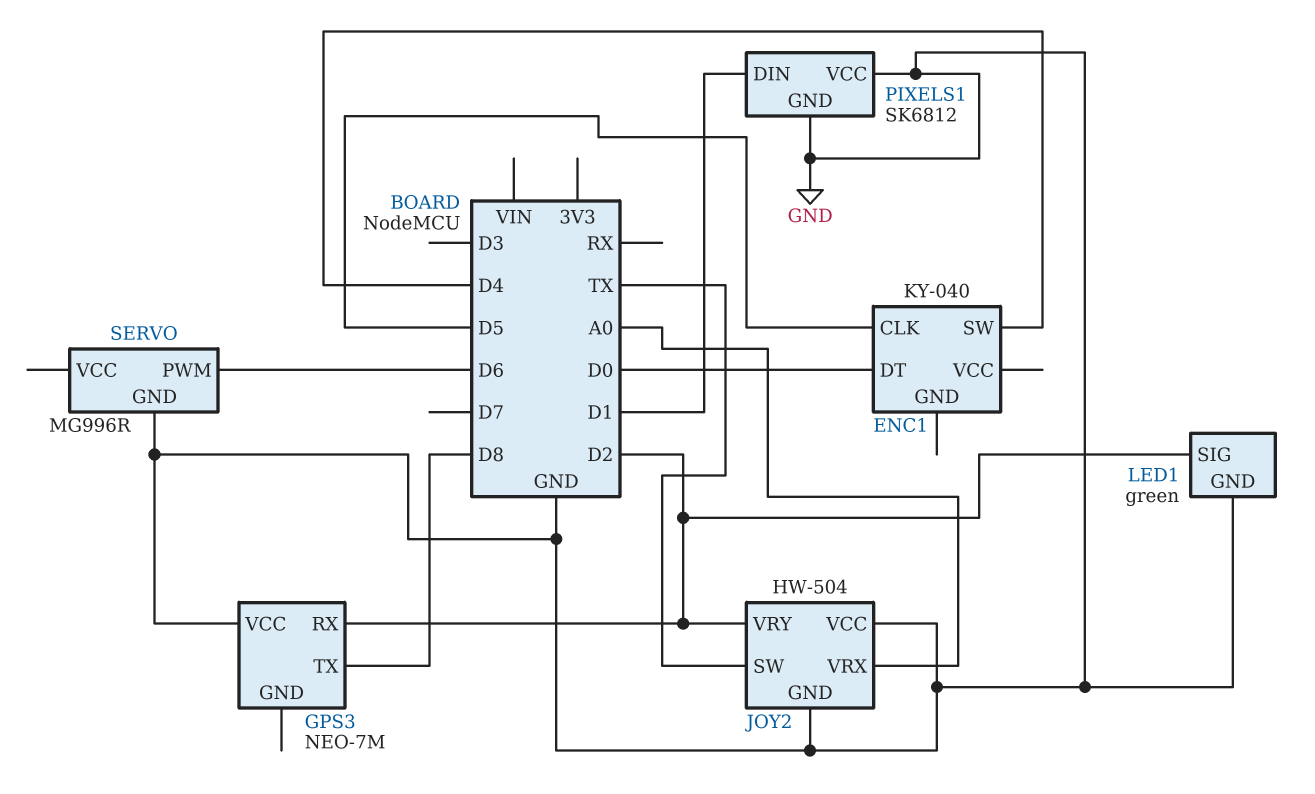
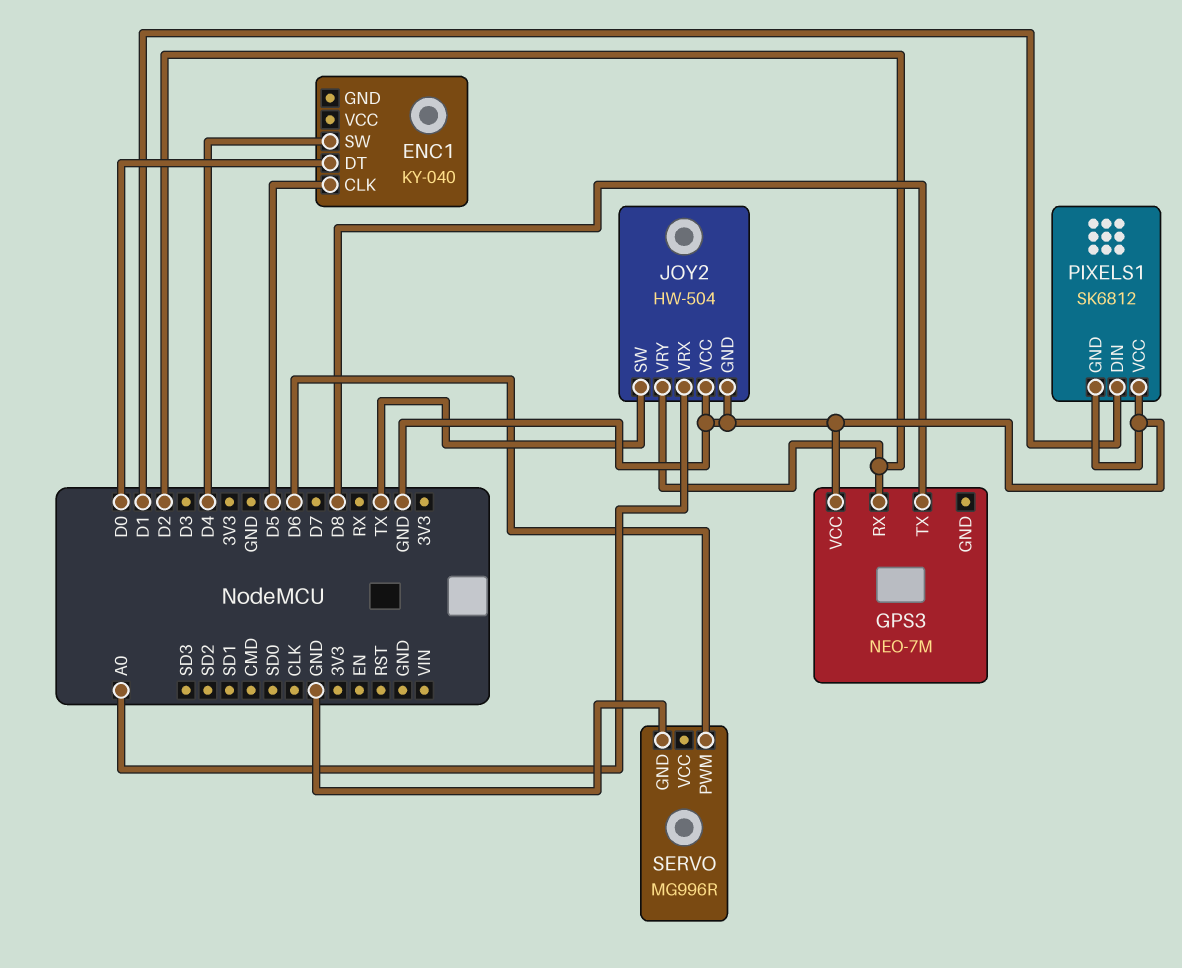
LED1: green -> none
LED1 pin GND: GND -> none
LED1 pin SIG: D2 -> none

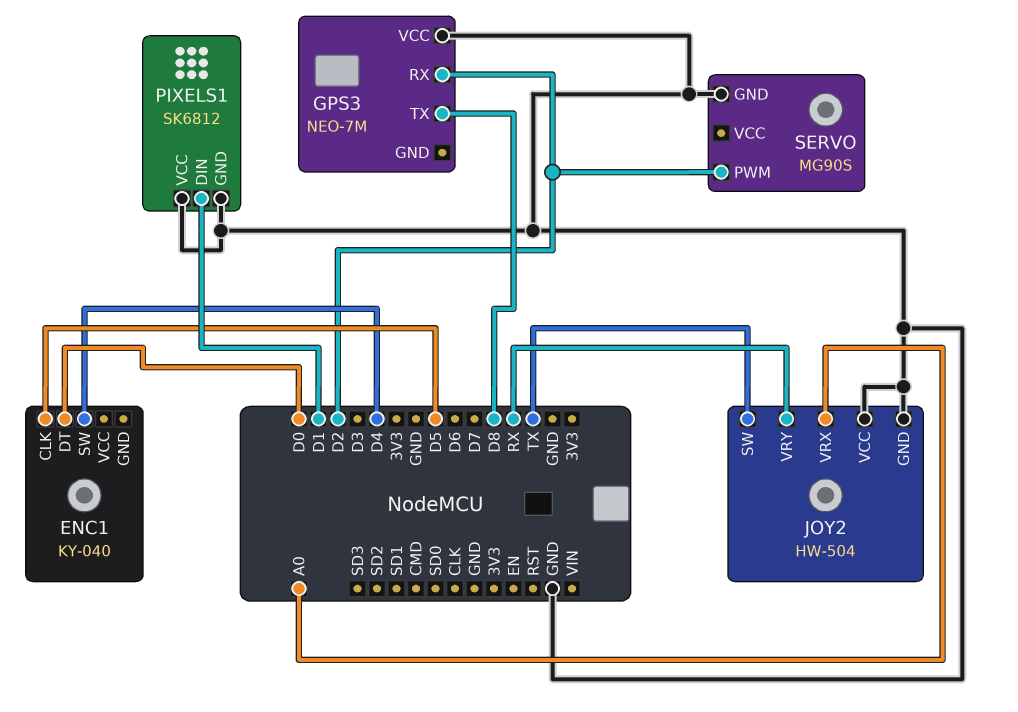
JOY2 pin VRY: D2 -> RX
SERVO: MG996R -> MG90S
SERVO pin PWM: D6 -> D2

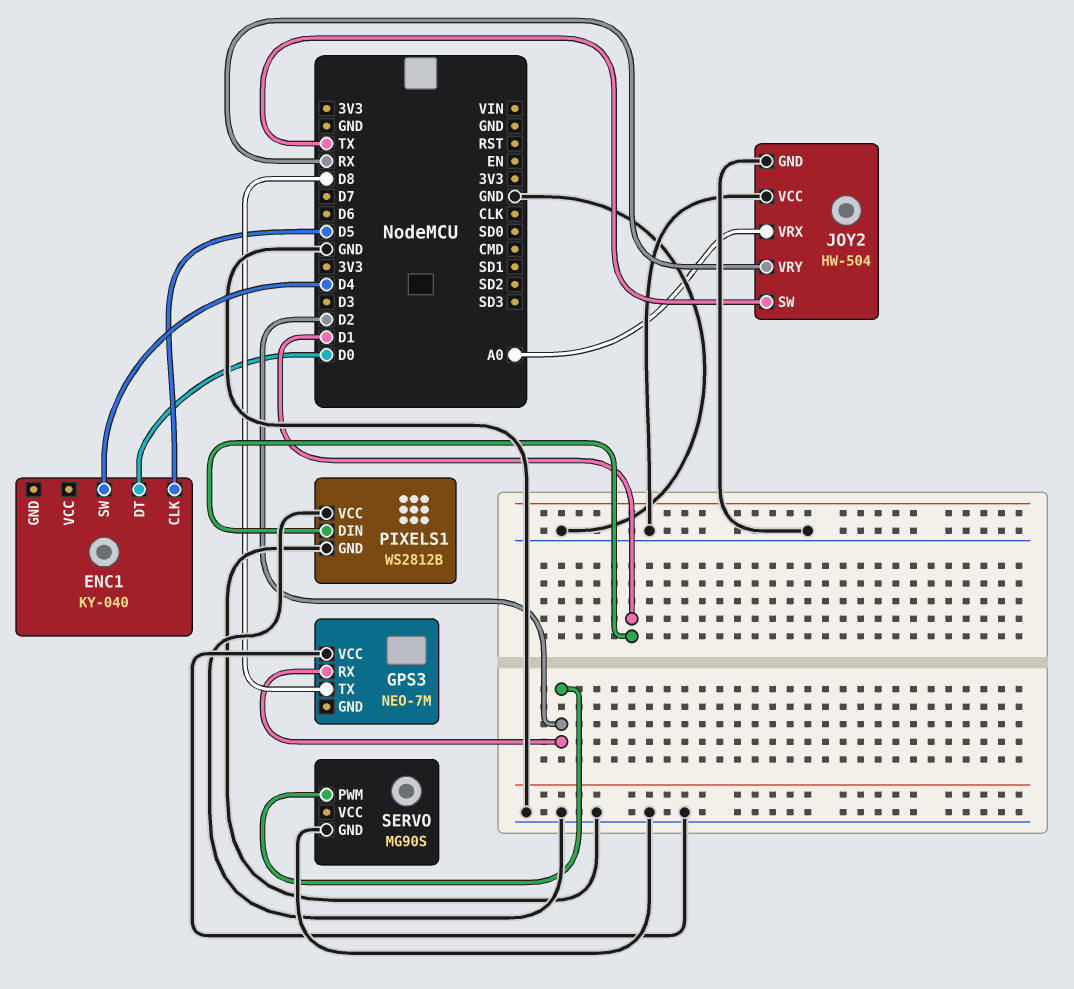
PIXELS1: SK6812 -> WS2812B

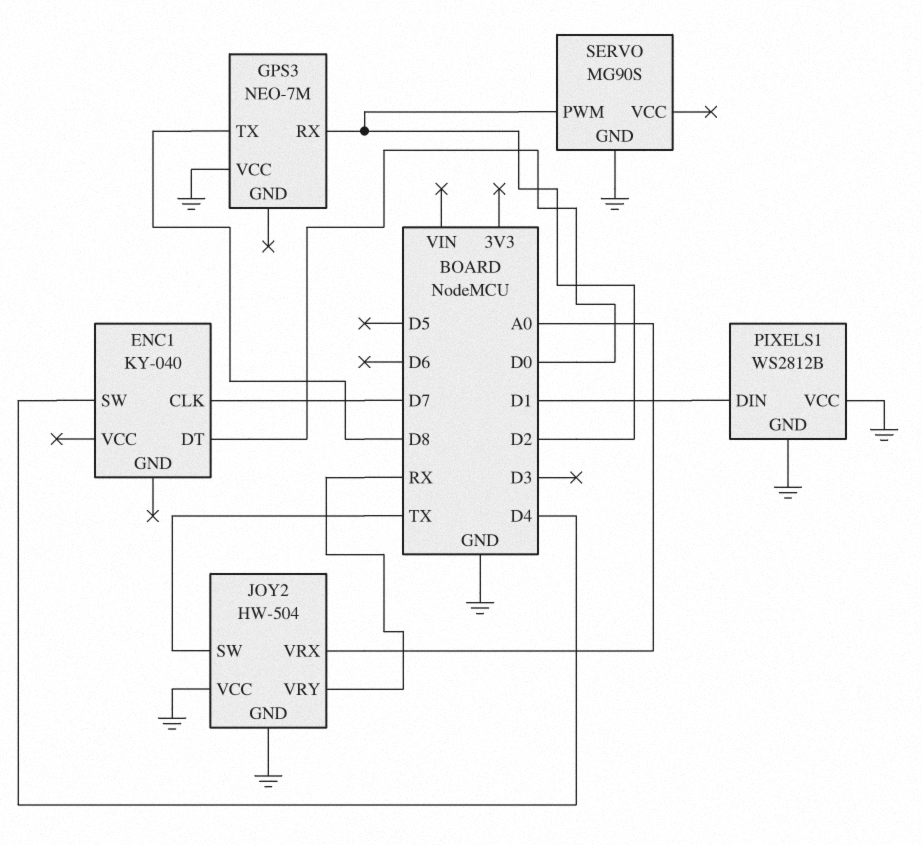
ENC1 pin CLK: D5 -> D7

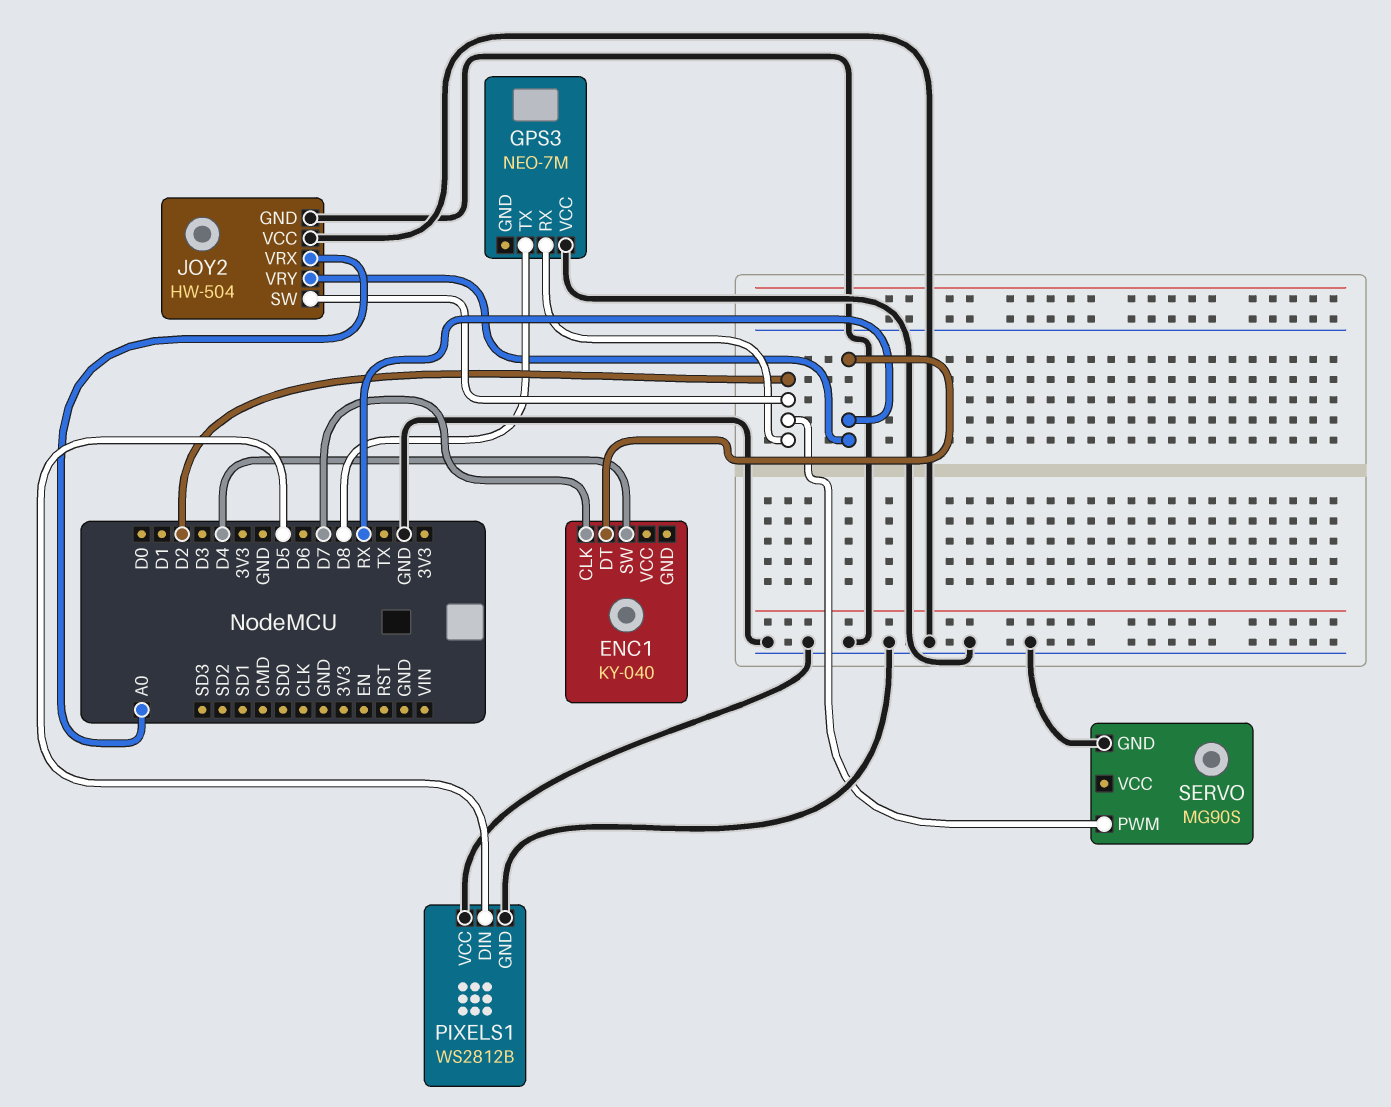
ENC1 pin DT: D0 -> RX
JOY2 pin SW: TX -> D2
PIXELS1 pin DIN: D1 -> D5

